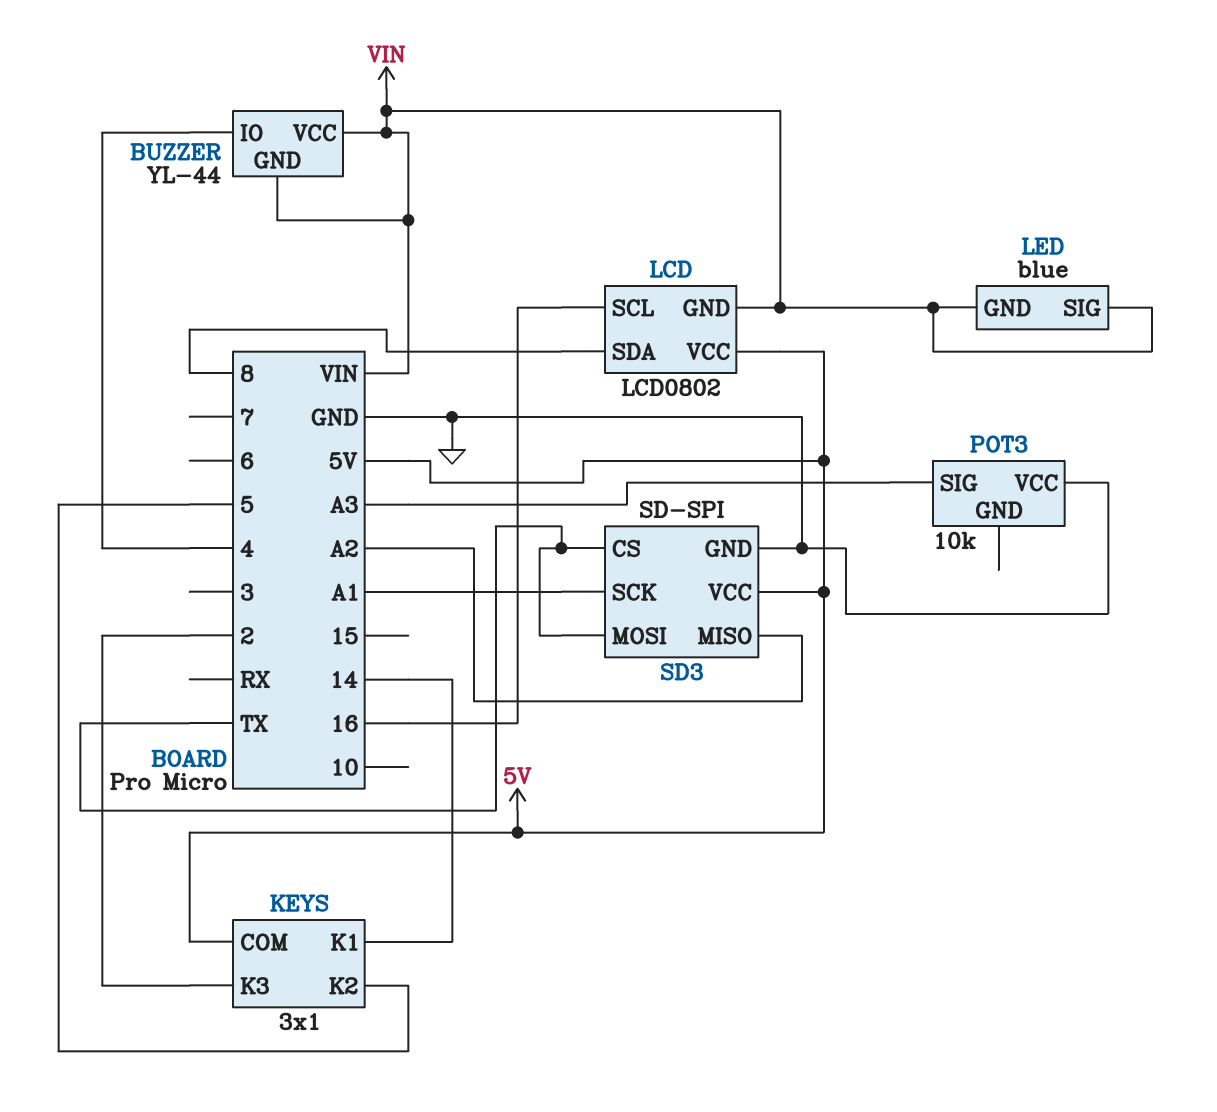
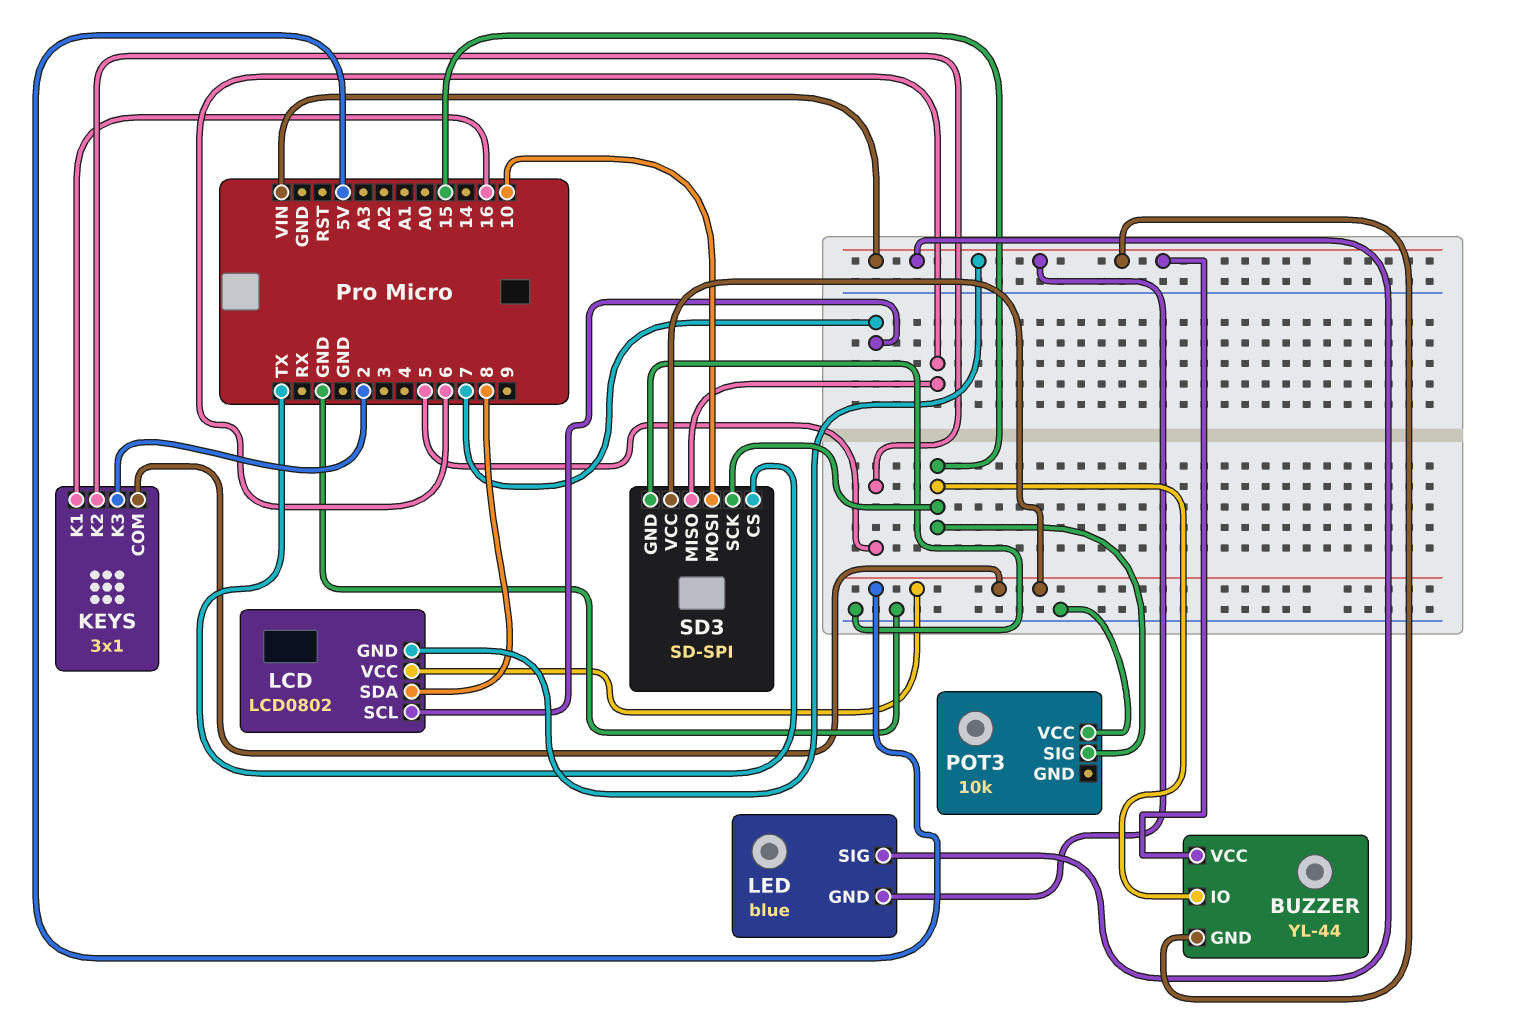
BUZZER pin IO: 4 -> 15
KEYS pin K1: 14 -> 16
LCD pin SCL: 16 -> 7
POT3 pin SIG: A3 -> 15
SD3 pin MISO: A2 -> 6
SD3 pin MOSI: TX -> 10
SD3 pin SCK: A1 -> 15

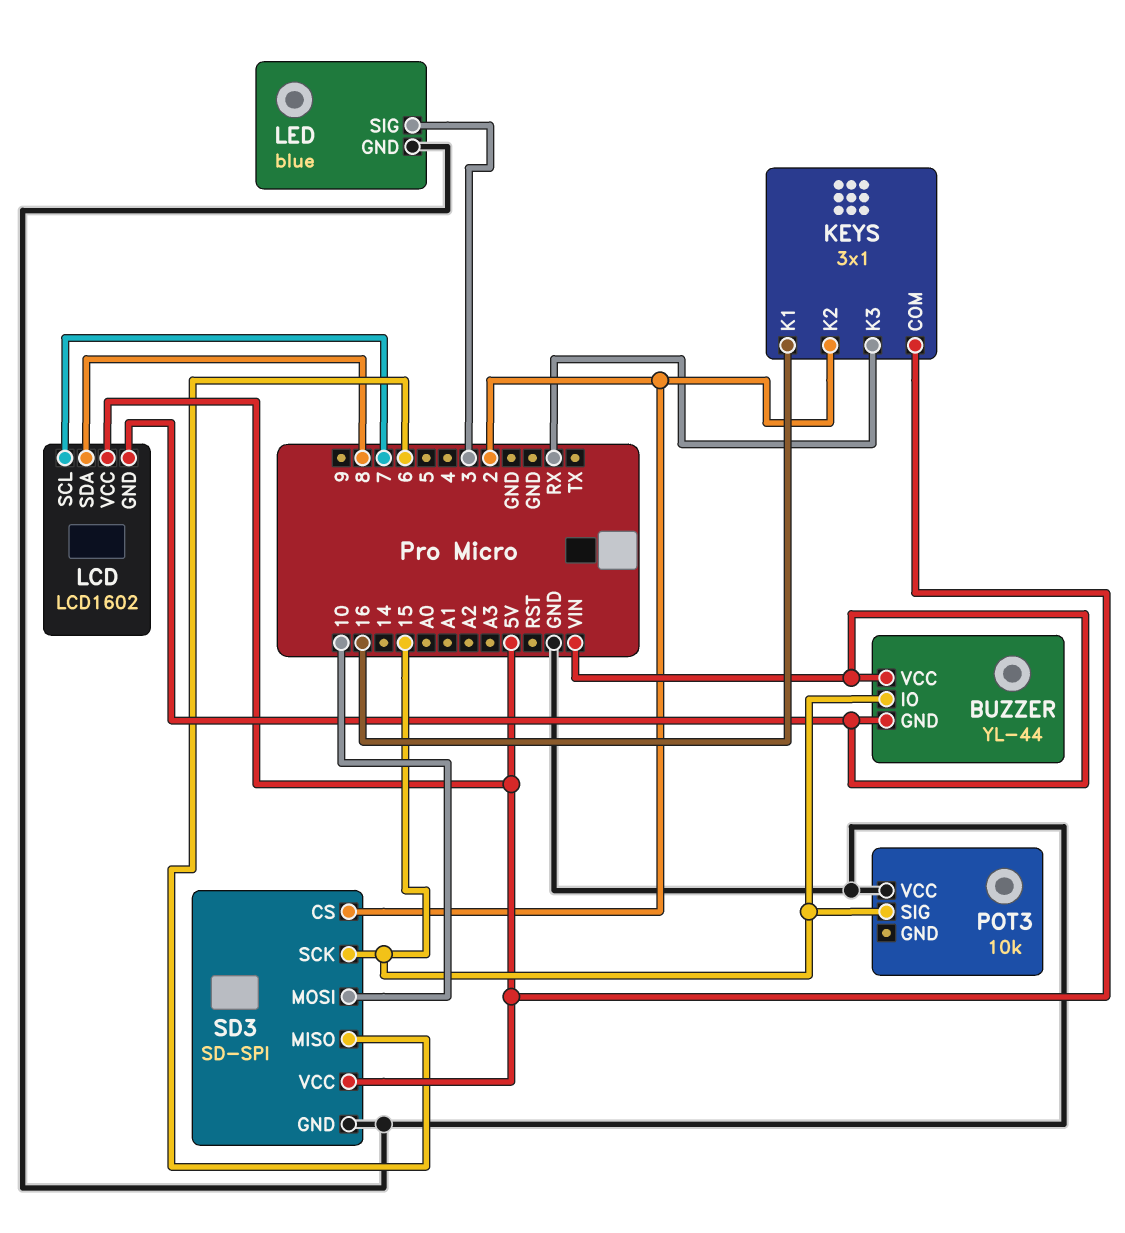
KEYS pin K2: 5 -> 2
KEYS pin K3: 2 -> RX
LCD: LCD0802 -> LCD1602
LED pin GND: VIN -> GND
LED pin SIG: VIN -> 3
SD3 pin CS: TX -> 2

